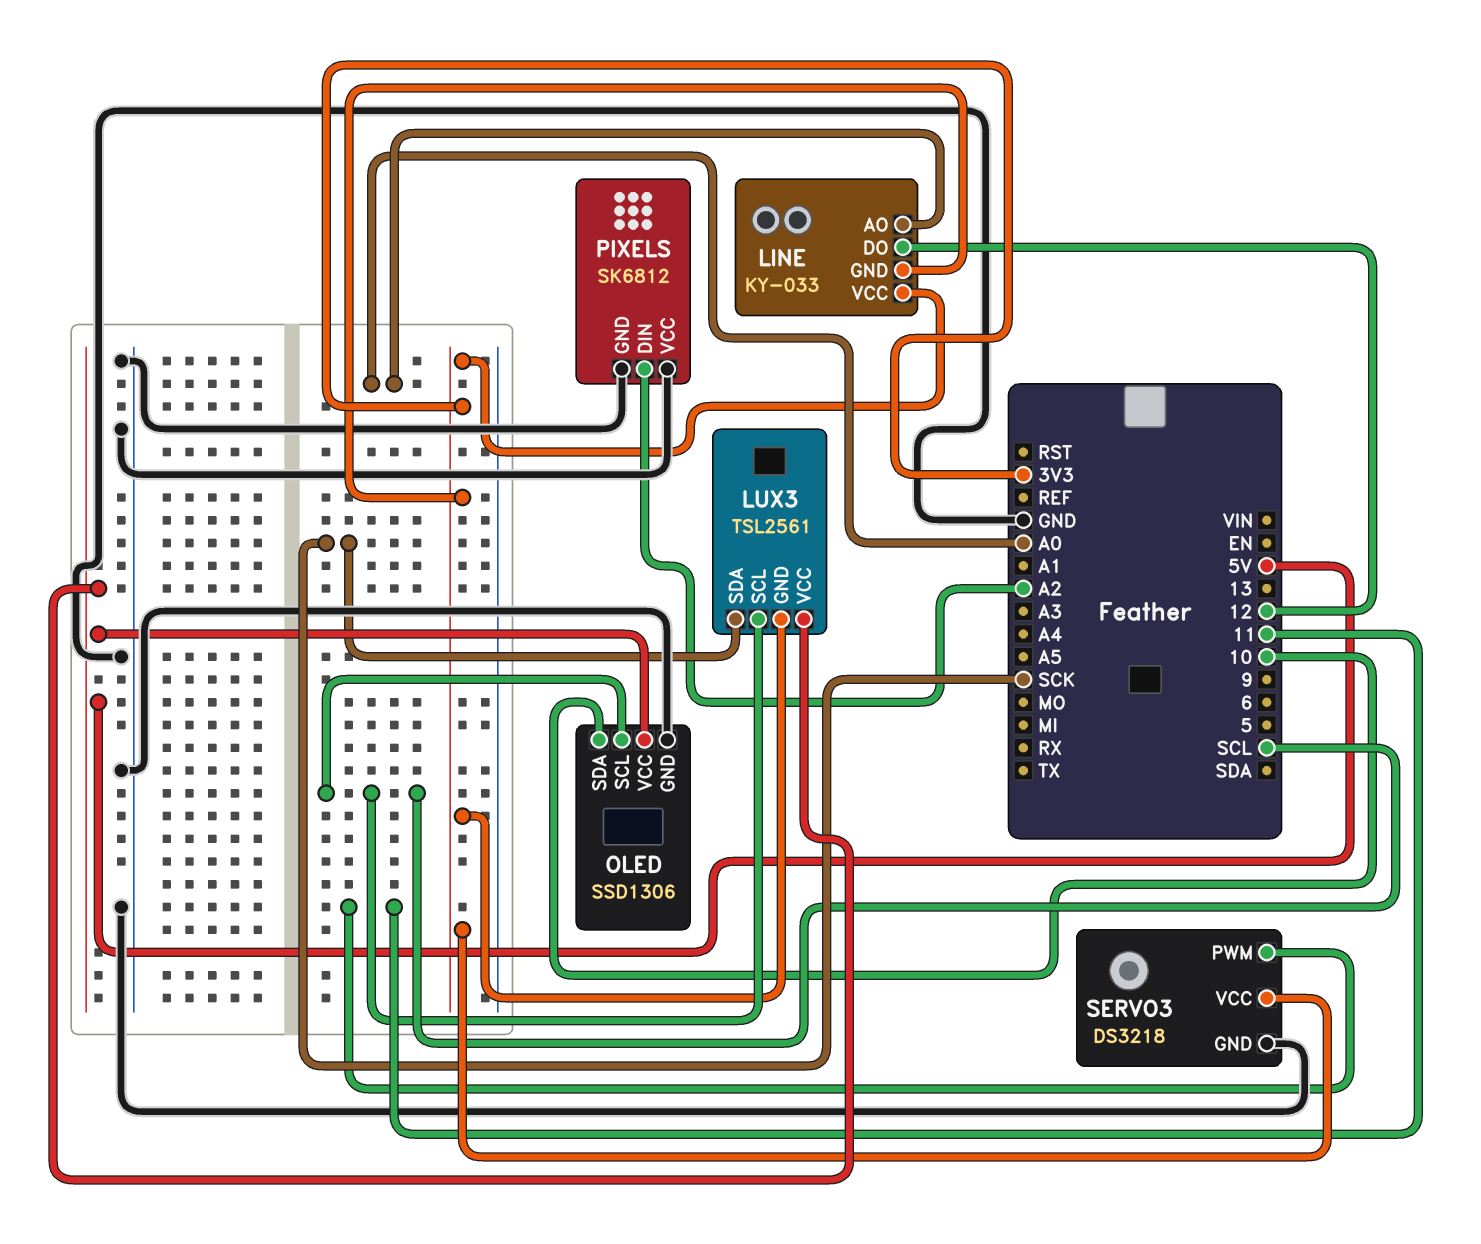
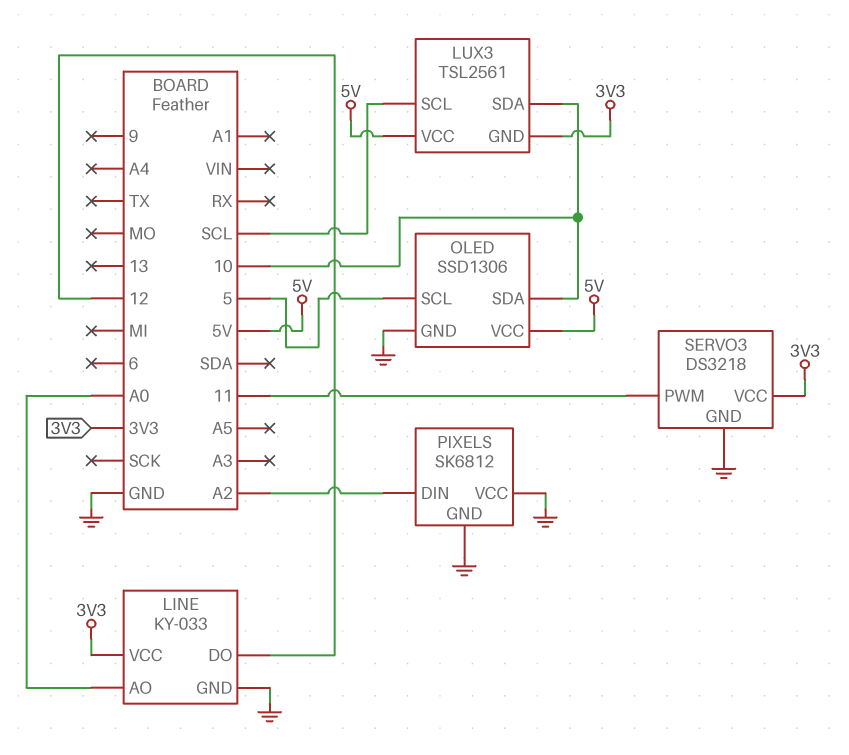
LINE pin GND: 3V3 -> GND
LUX3 pin SDA: SCK -> 10
OLED pin SCL: SCL -> 5

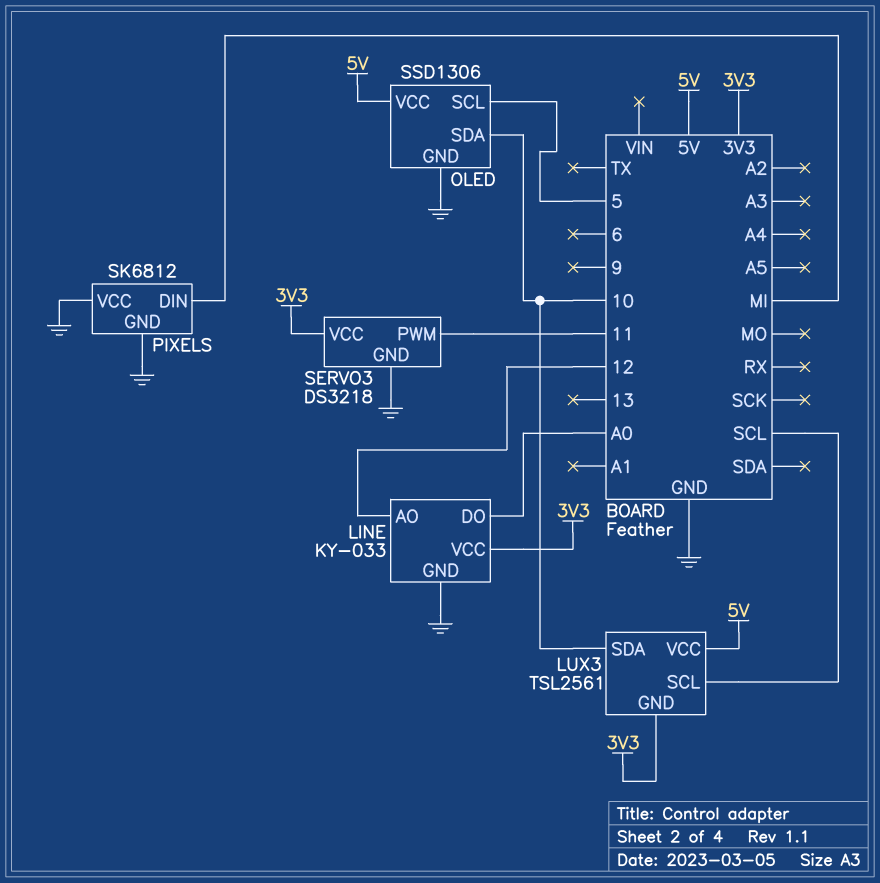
LINE pin AO: A0 -> 12
LINE pin DO: 12 -> A0
PIXELS pin DIN: A2 -> MI

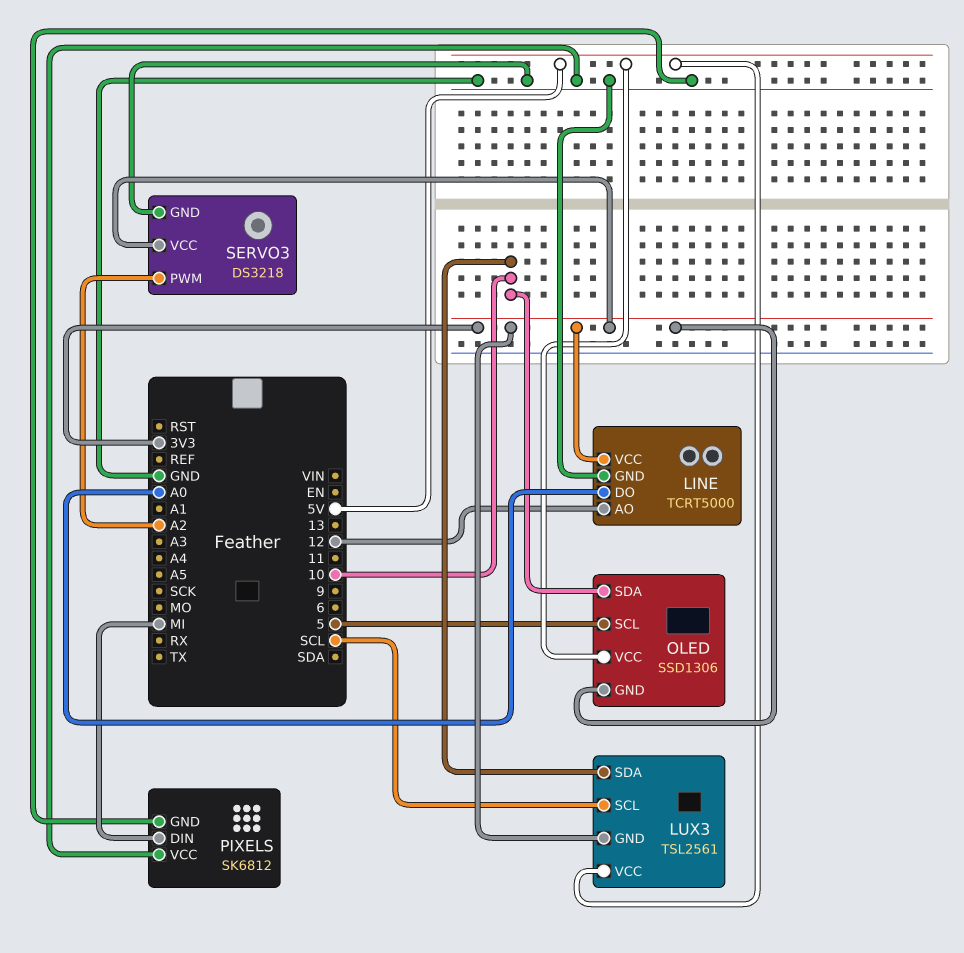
LINE: KY-033 -> TCRT5000
OLED pin GND: GND -> 3V3
SERVO3 pin PWM: 11 -> A2

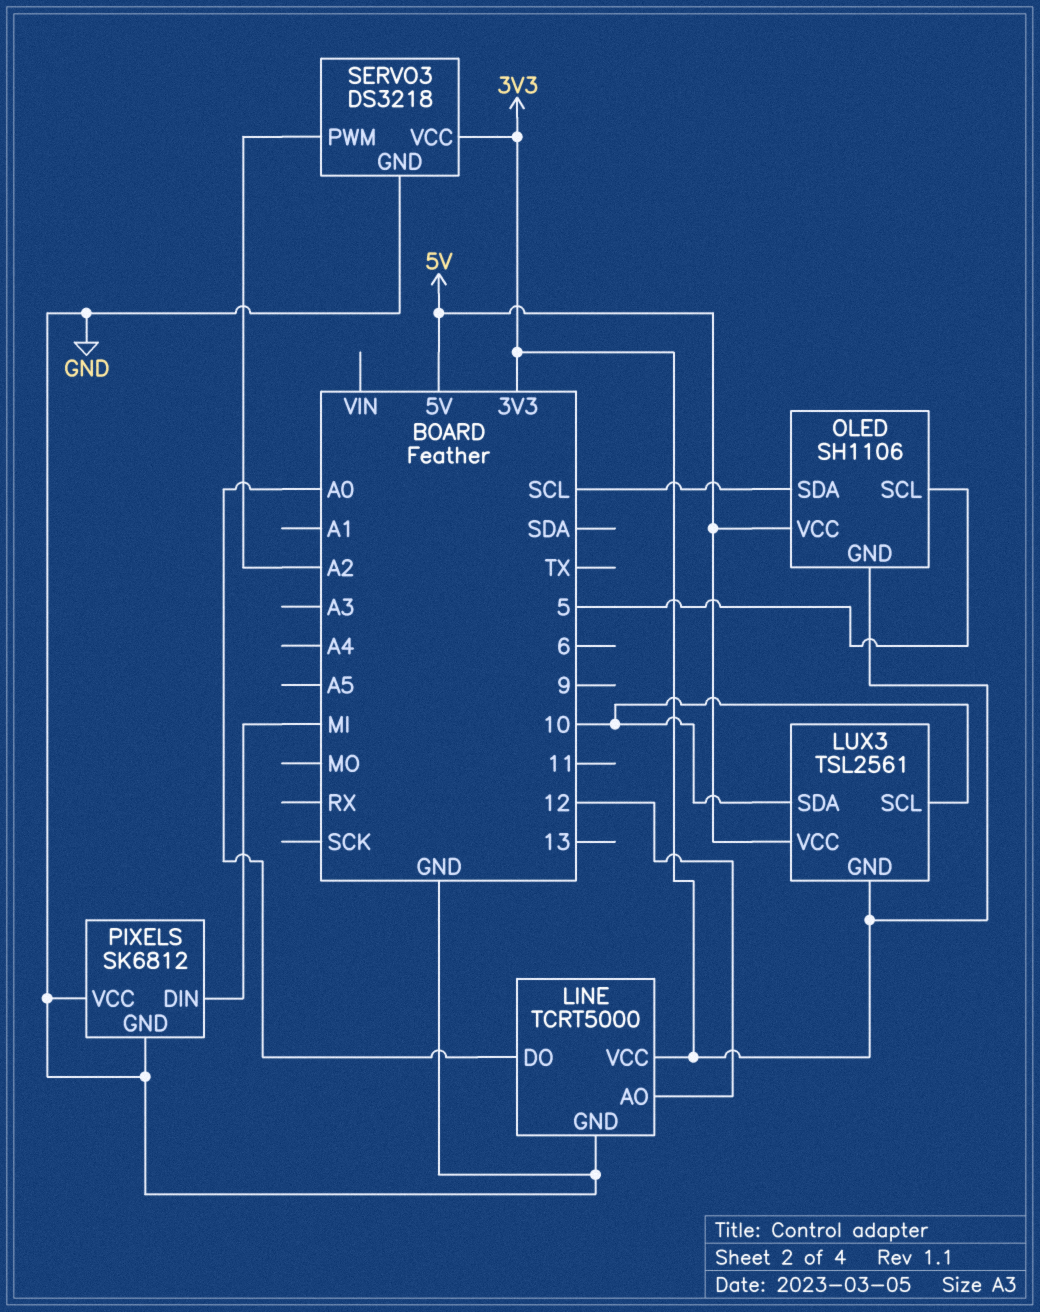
LUX3 pin SCL: SCL -> 10
OLED: SSD1306 -> SH1106
OLED pin SDA: 10 -> SCL

